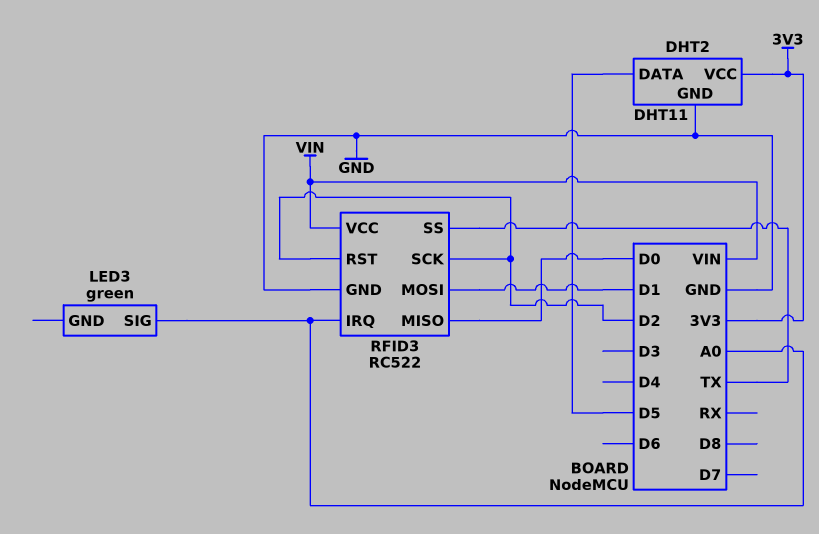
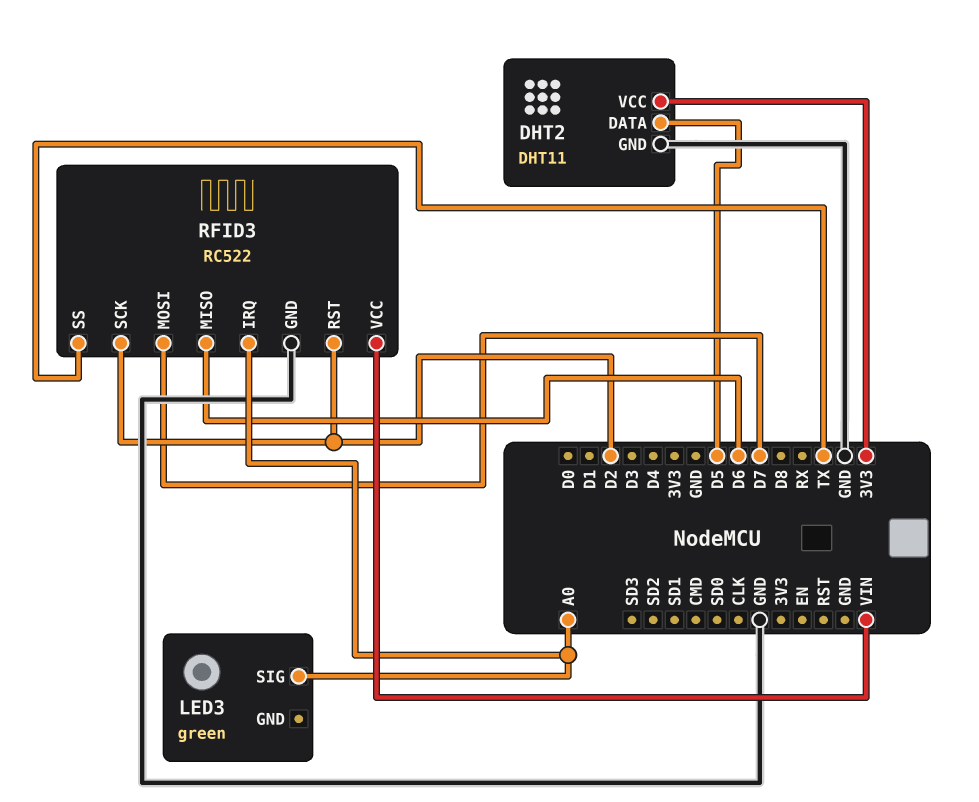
RFID3 pin MISO: D0 -> D6
RFID3 pin MOSI: D1 -> D7

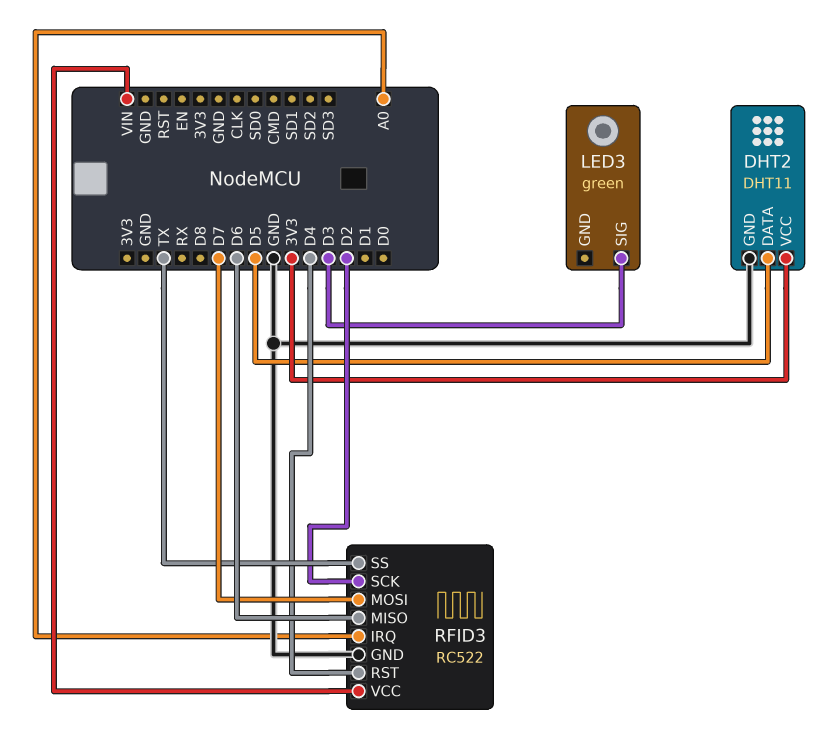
LED3 pin SIG: A0 -> D3
RFID3 pin RST: D2 -> D4

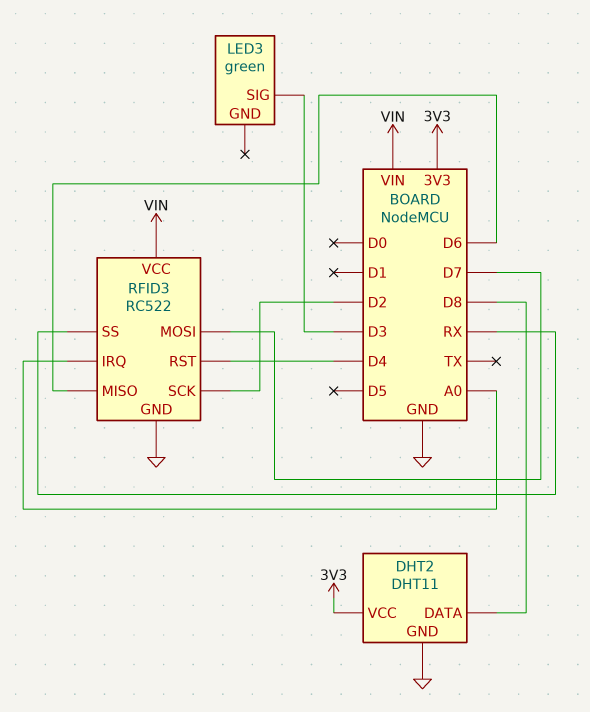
DHT2 pin DATA: D5 -> D8
RFID3 pin SS: TX -> RX

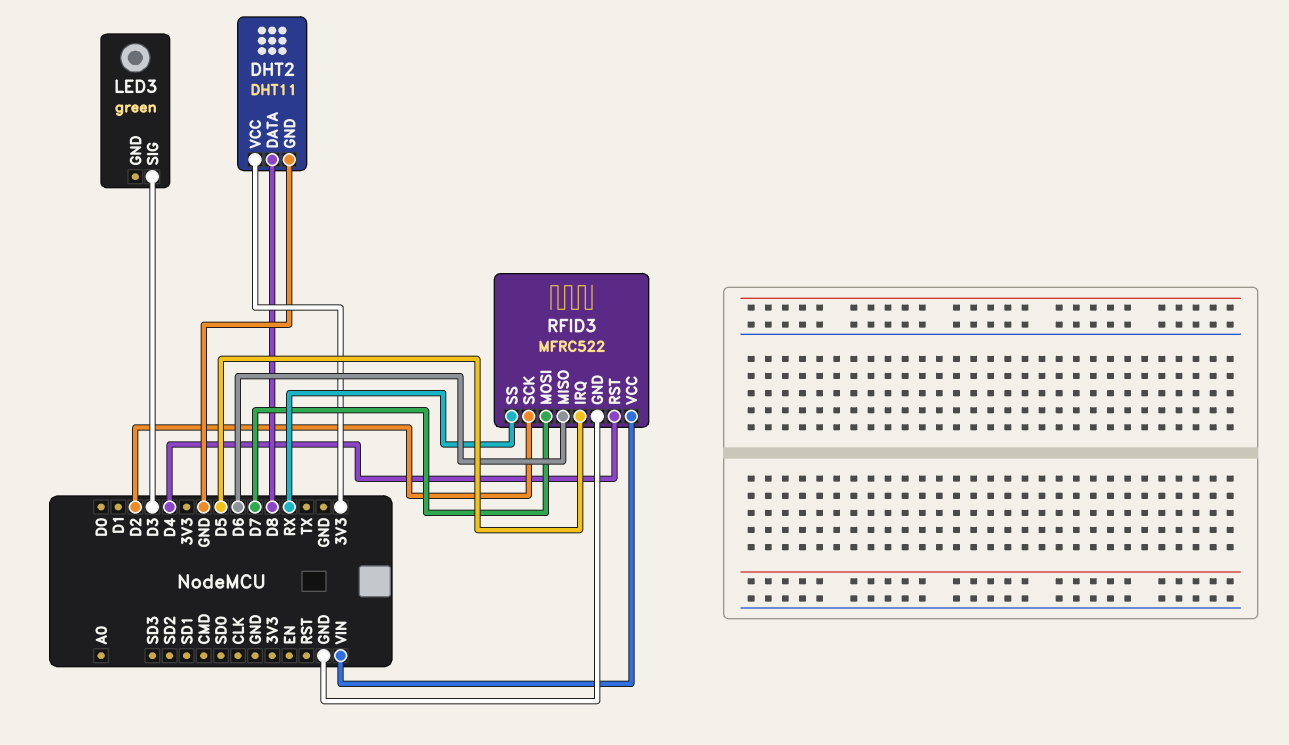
RFID3: RC522 -> MFRC522
RFID3 pin IRQ: A0 -> D5

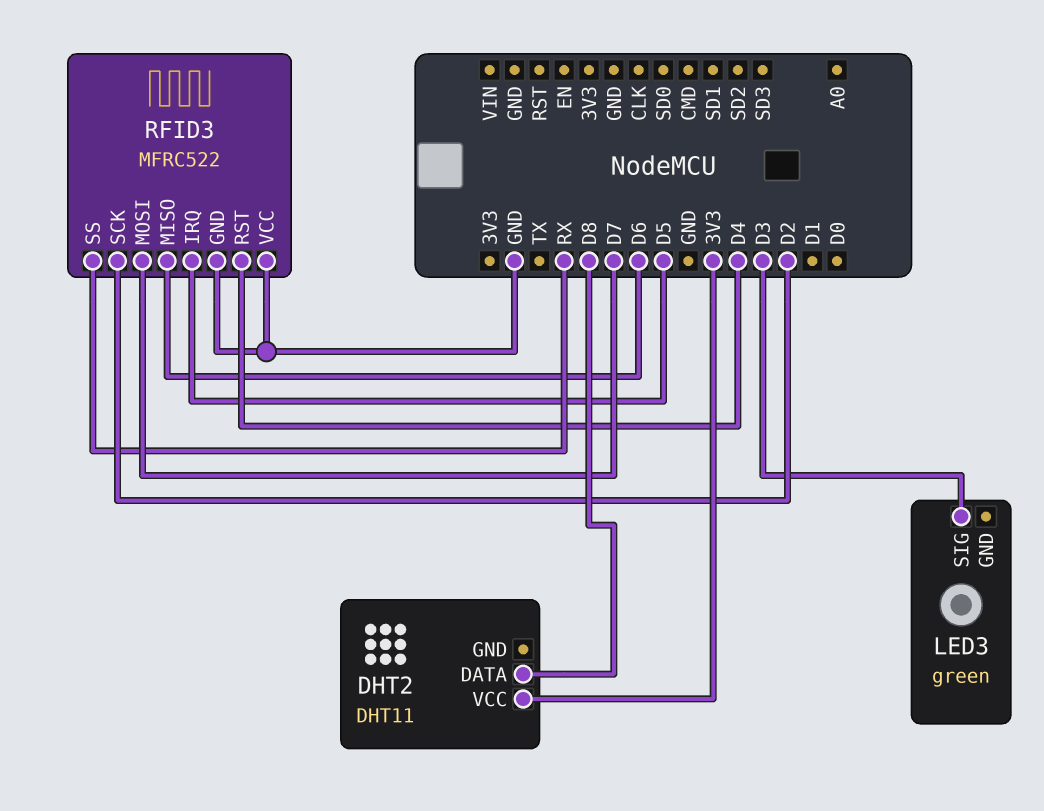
DHT2 pin GND: GND -> none
RFID3 pin VCC: VIN -> GND

